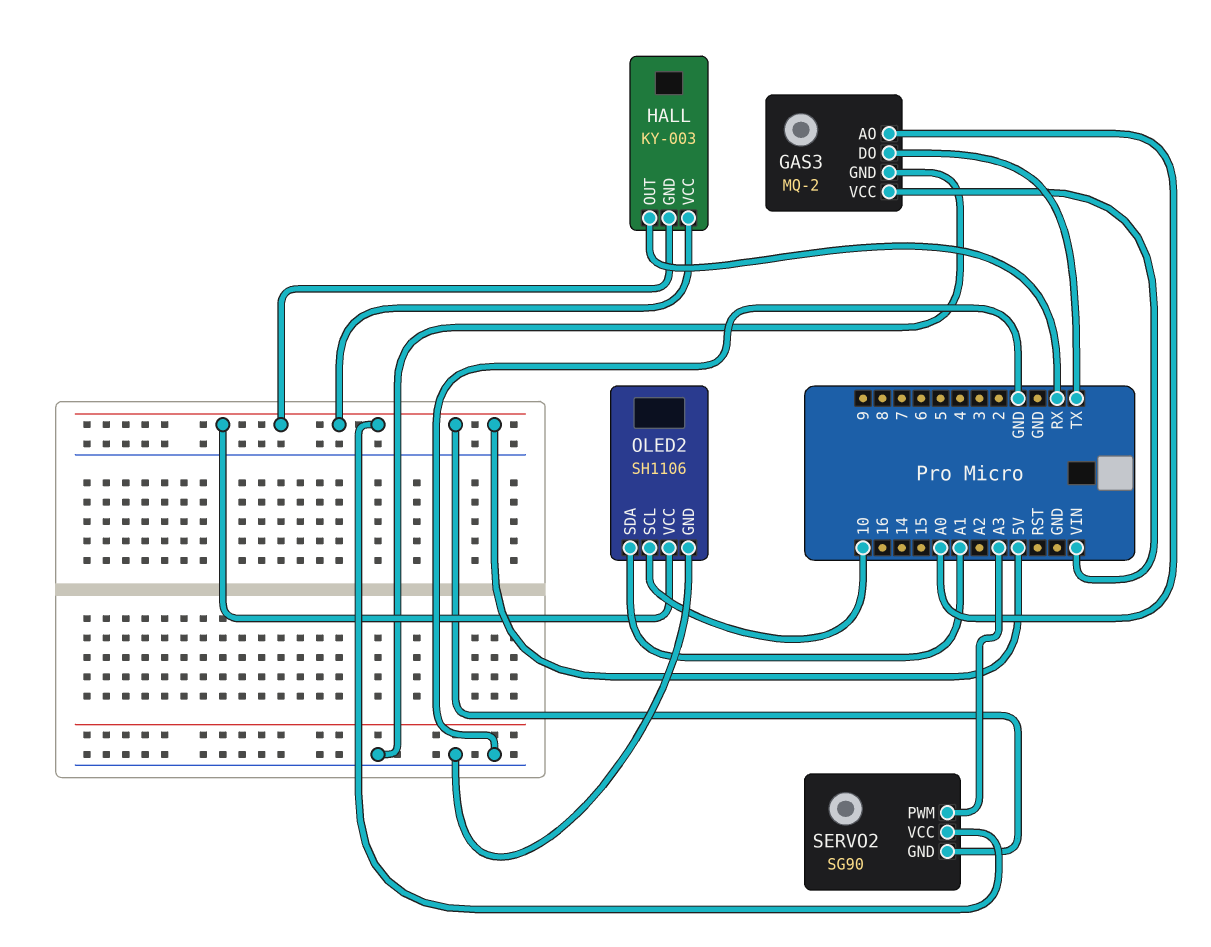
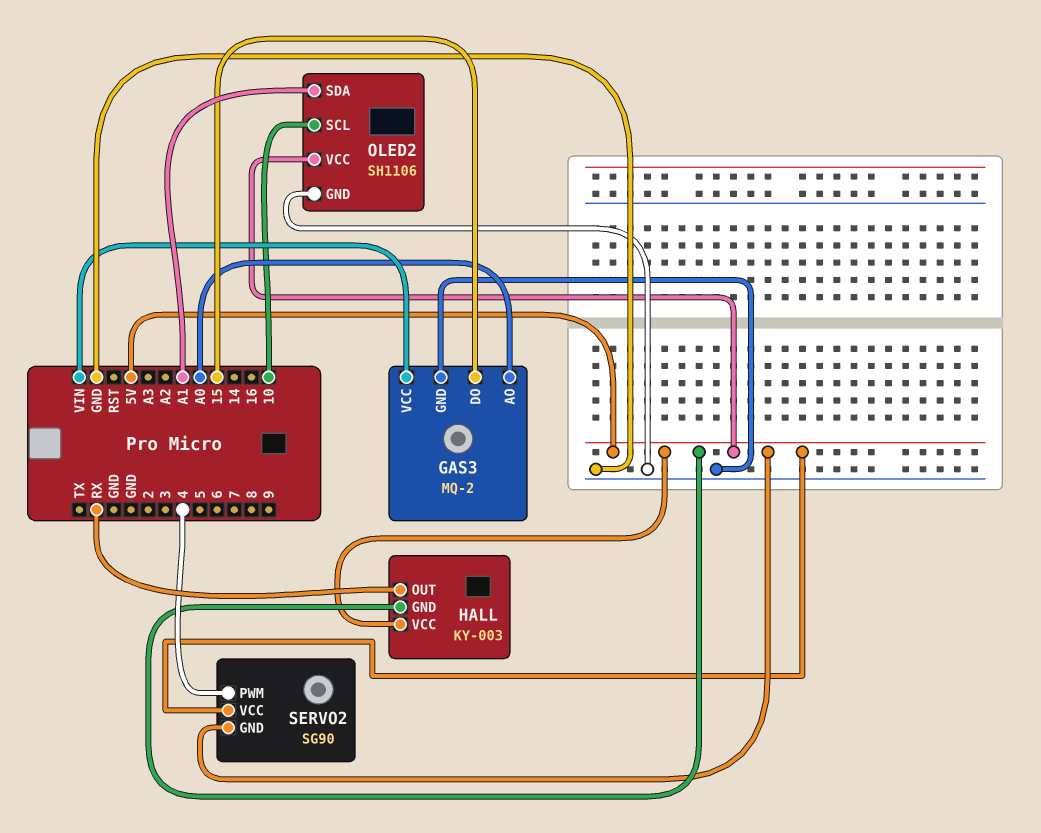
GAS3 pin DO: TX -> 15
SERVO2 pin PWM: A3 -> 4

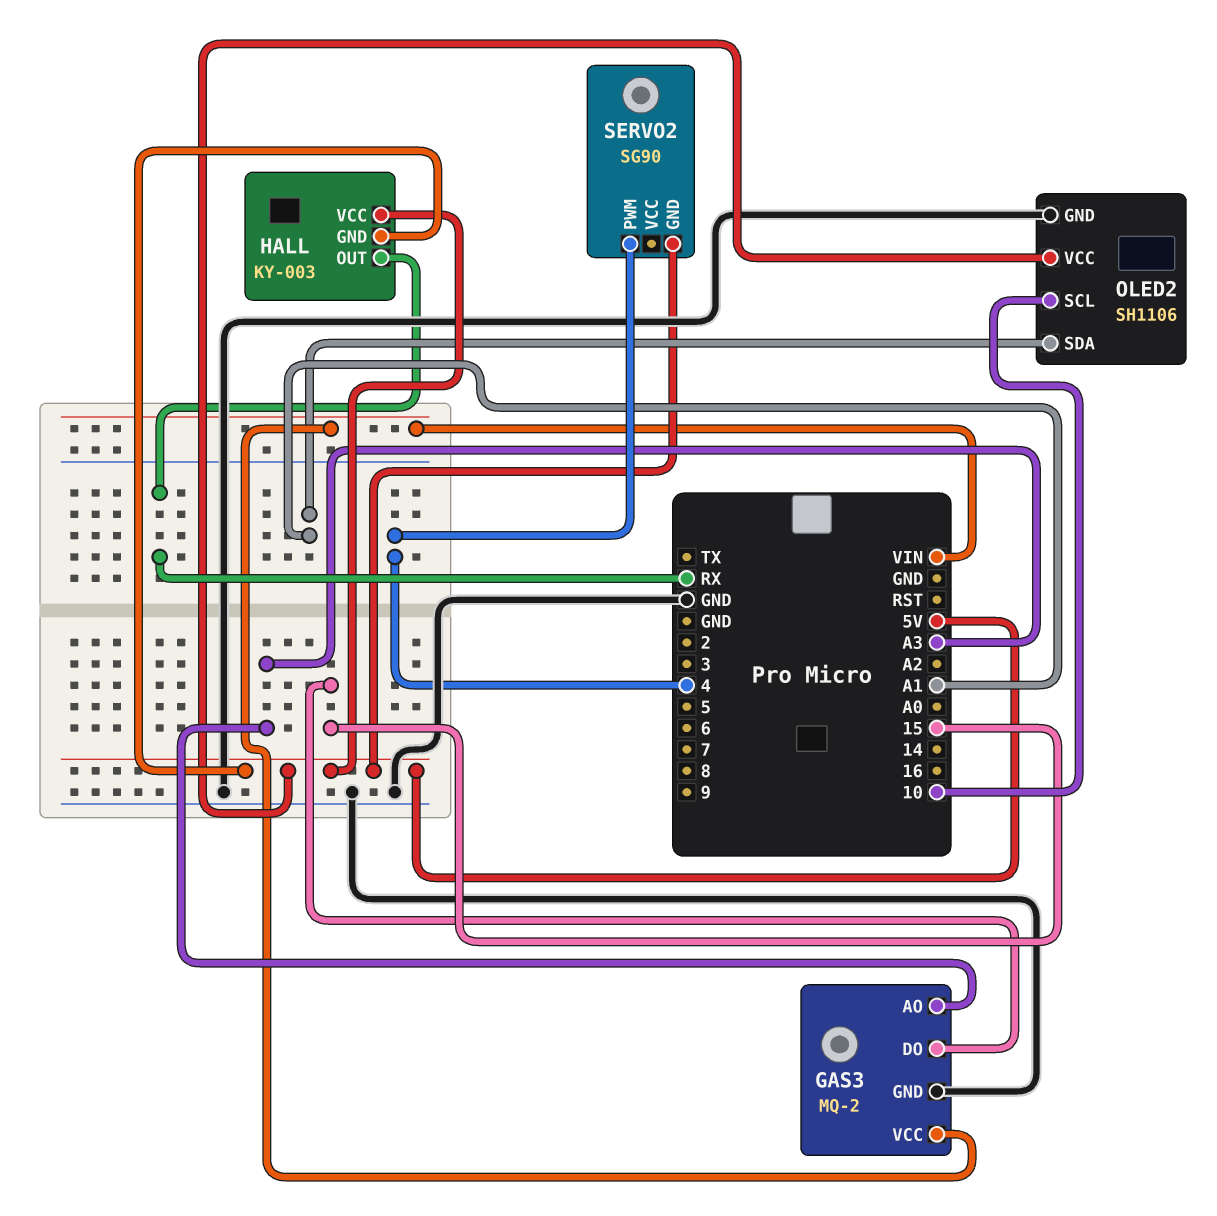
GAS3 pin AO: A0 -> A3
SERVO2 pin VCC: 5V -> none

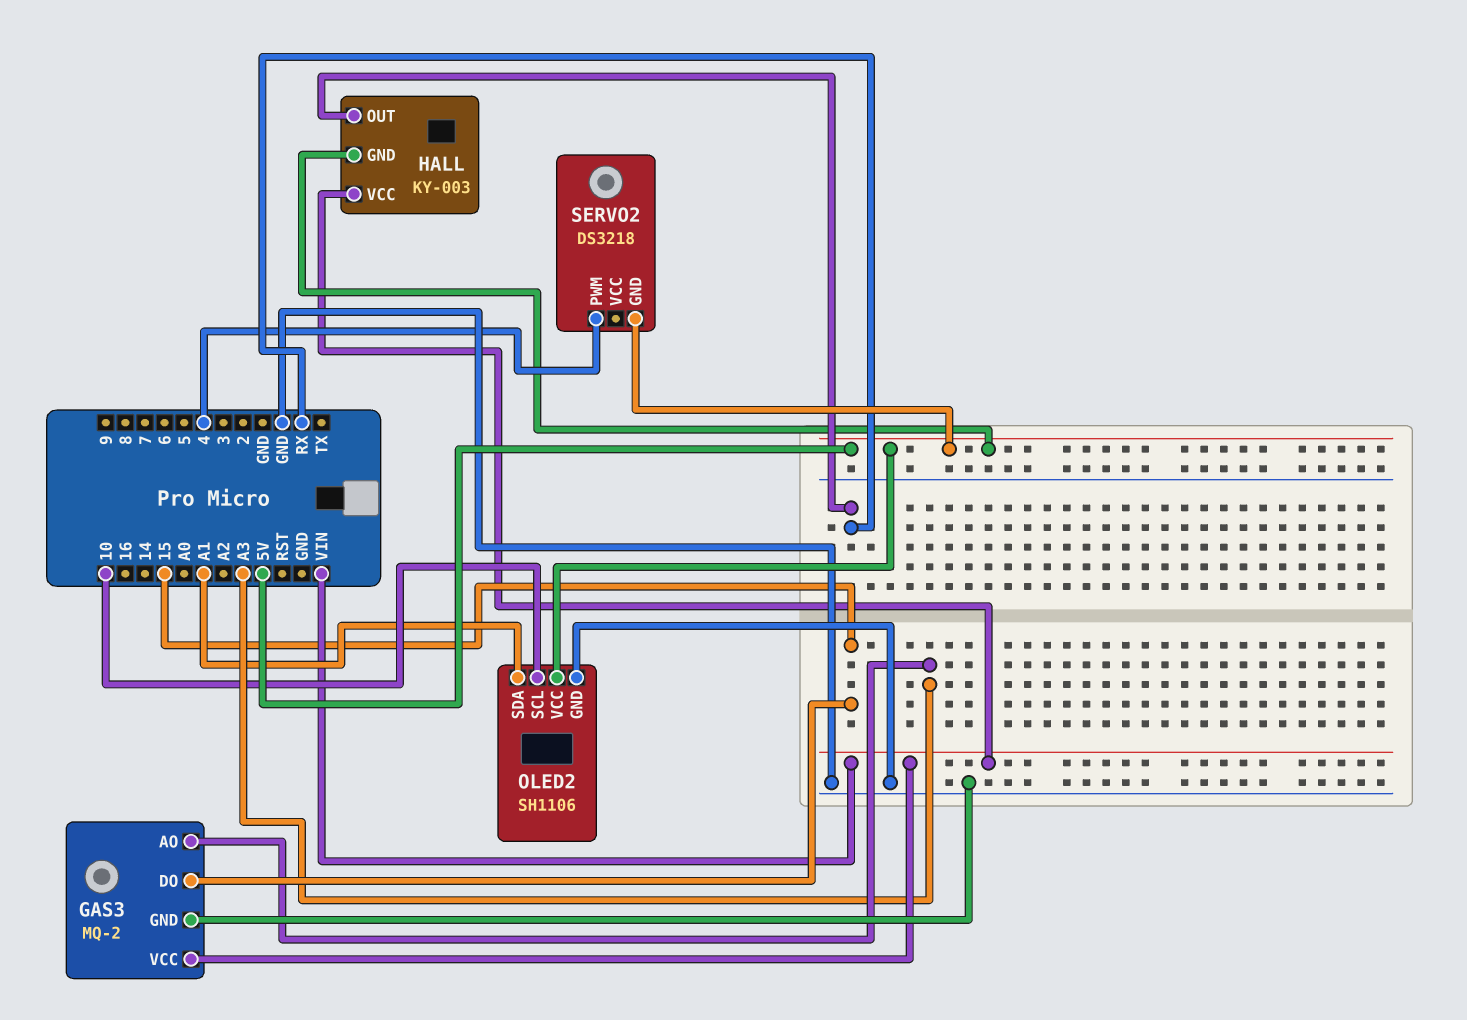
HALL pin VCC: 5V -> VIN
SERVO2: SG90 -> DS3218

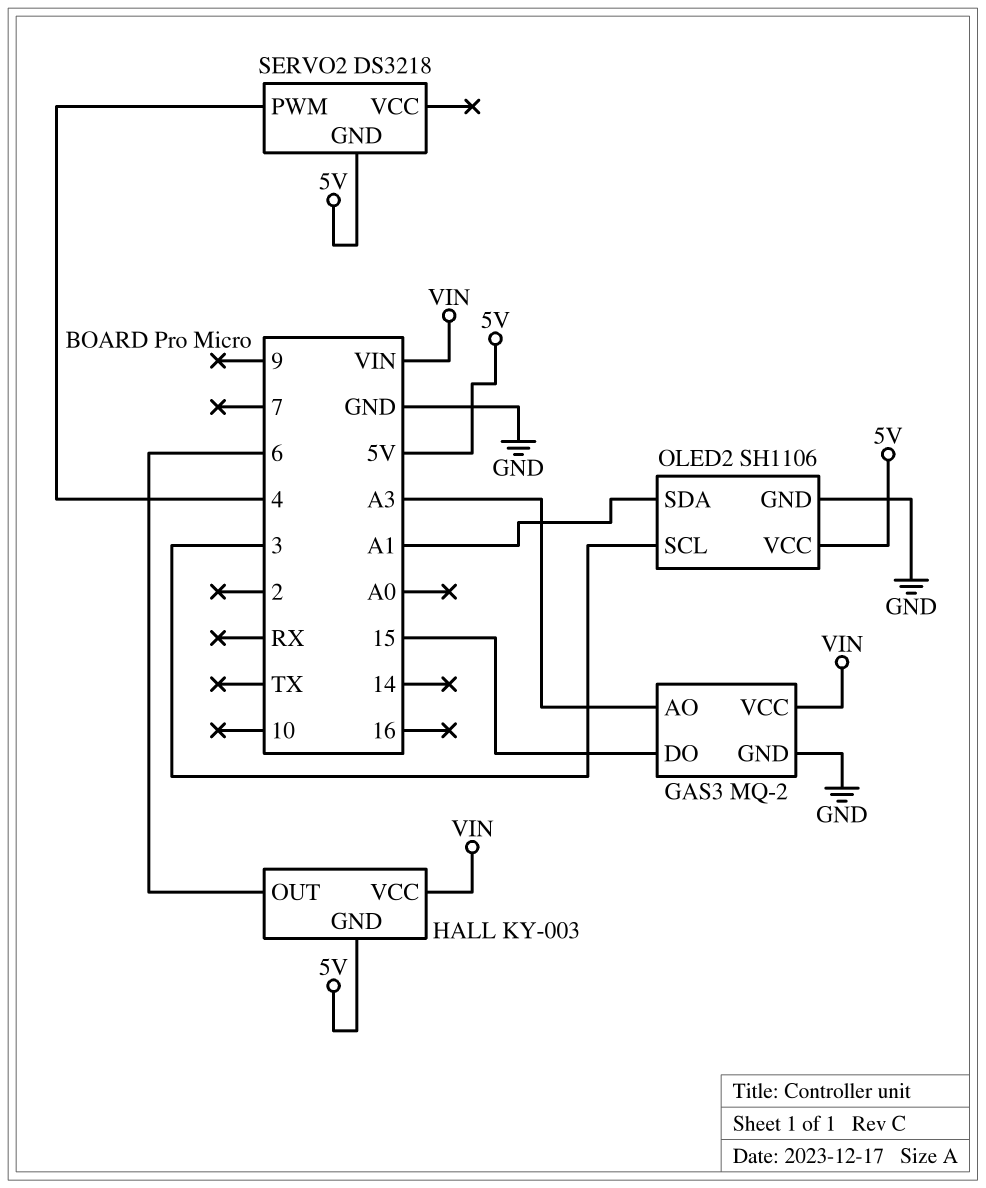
HALL pin OUT: RX -> 6
OLED2 pin SCL: 10 -> 3

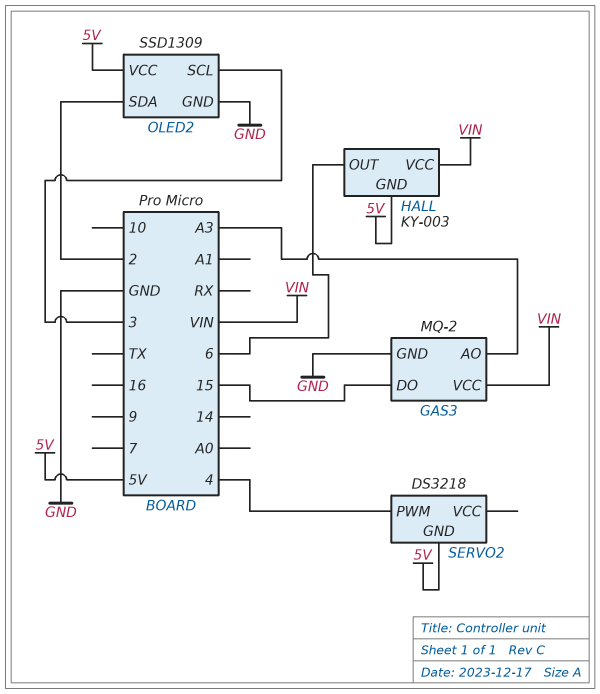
OLED2: SH1106 -> SSD1309
OLED2 pin SDA: A1 -> 2

